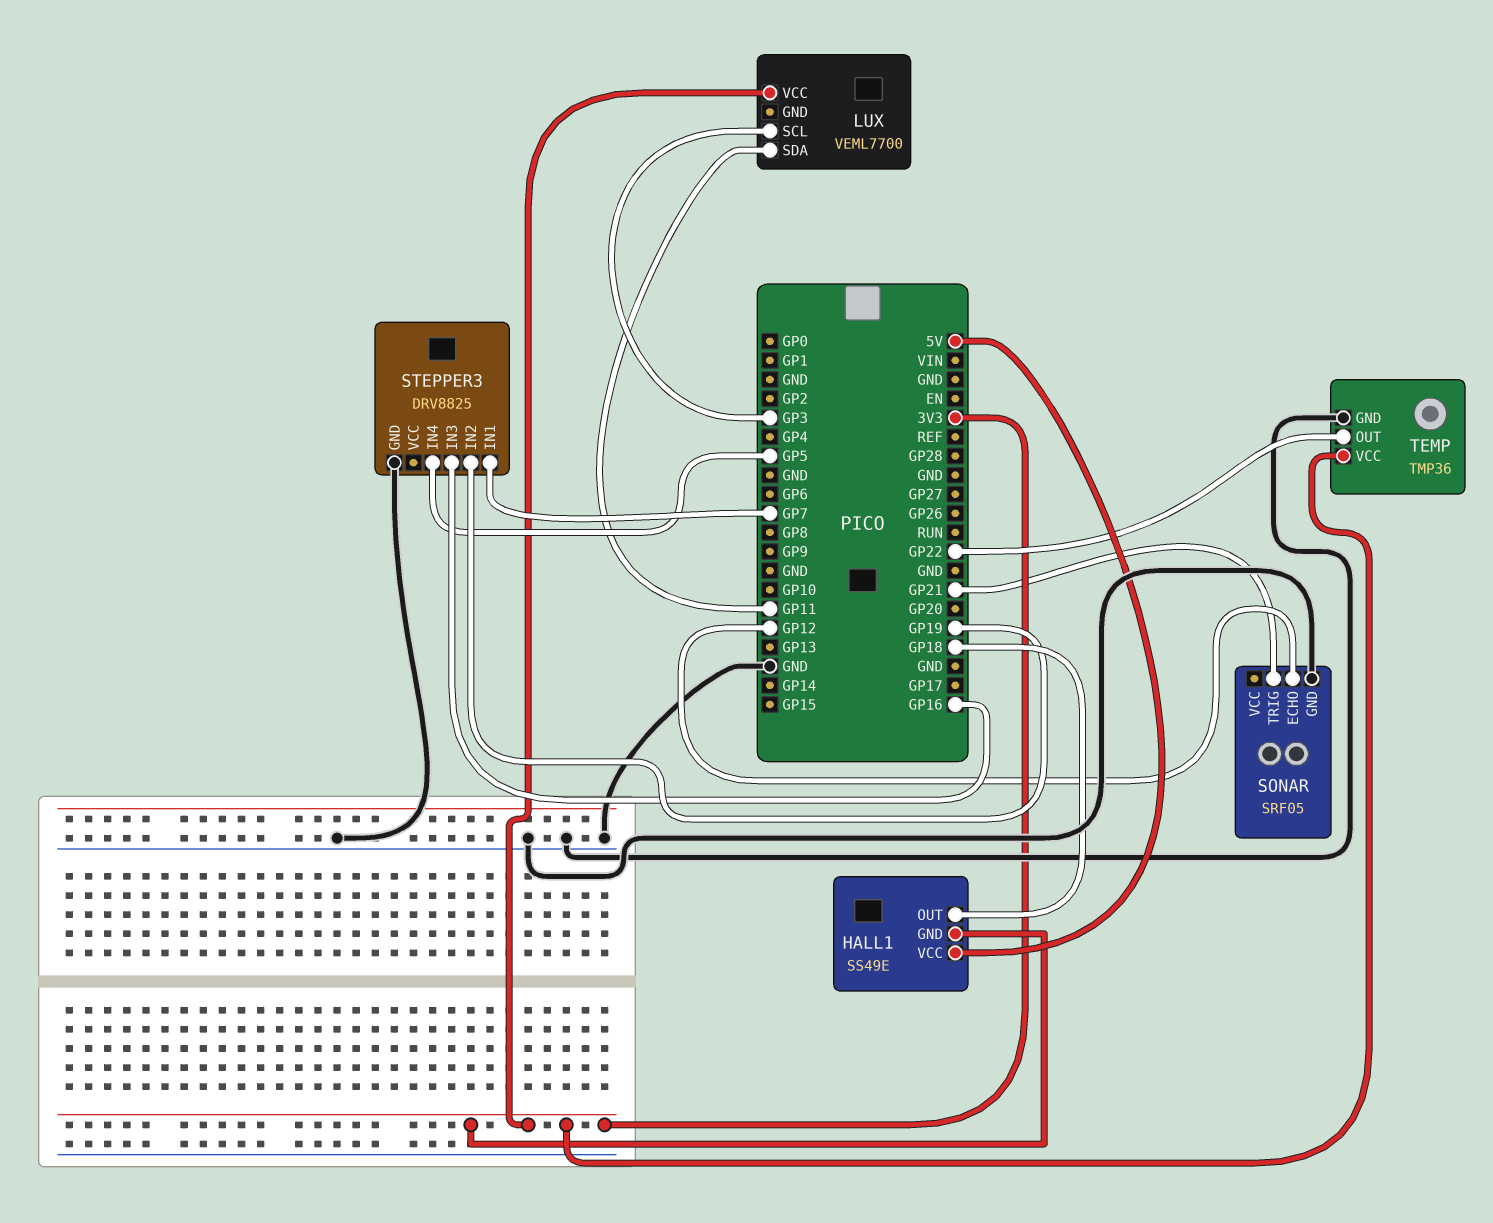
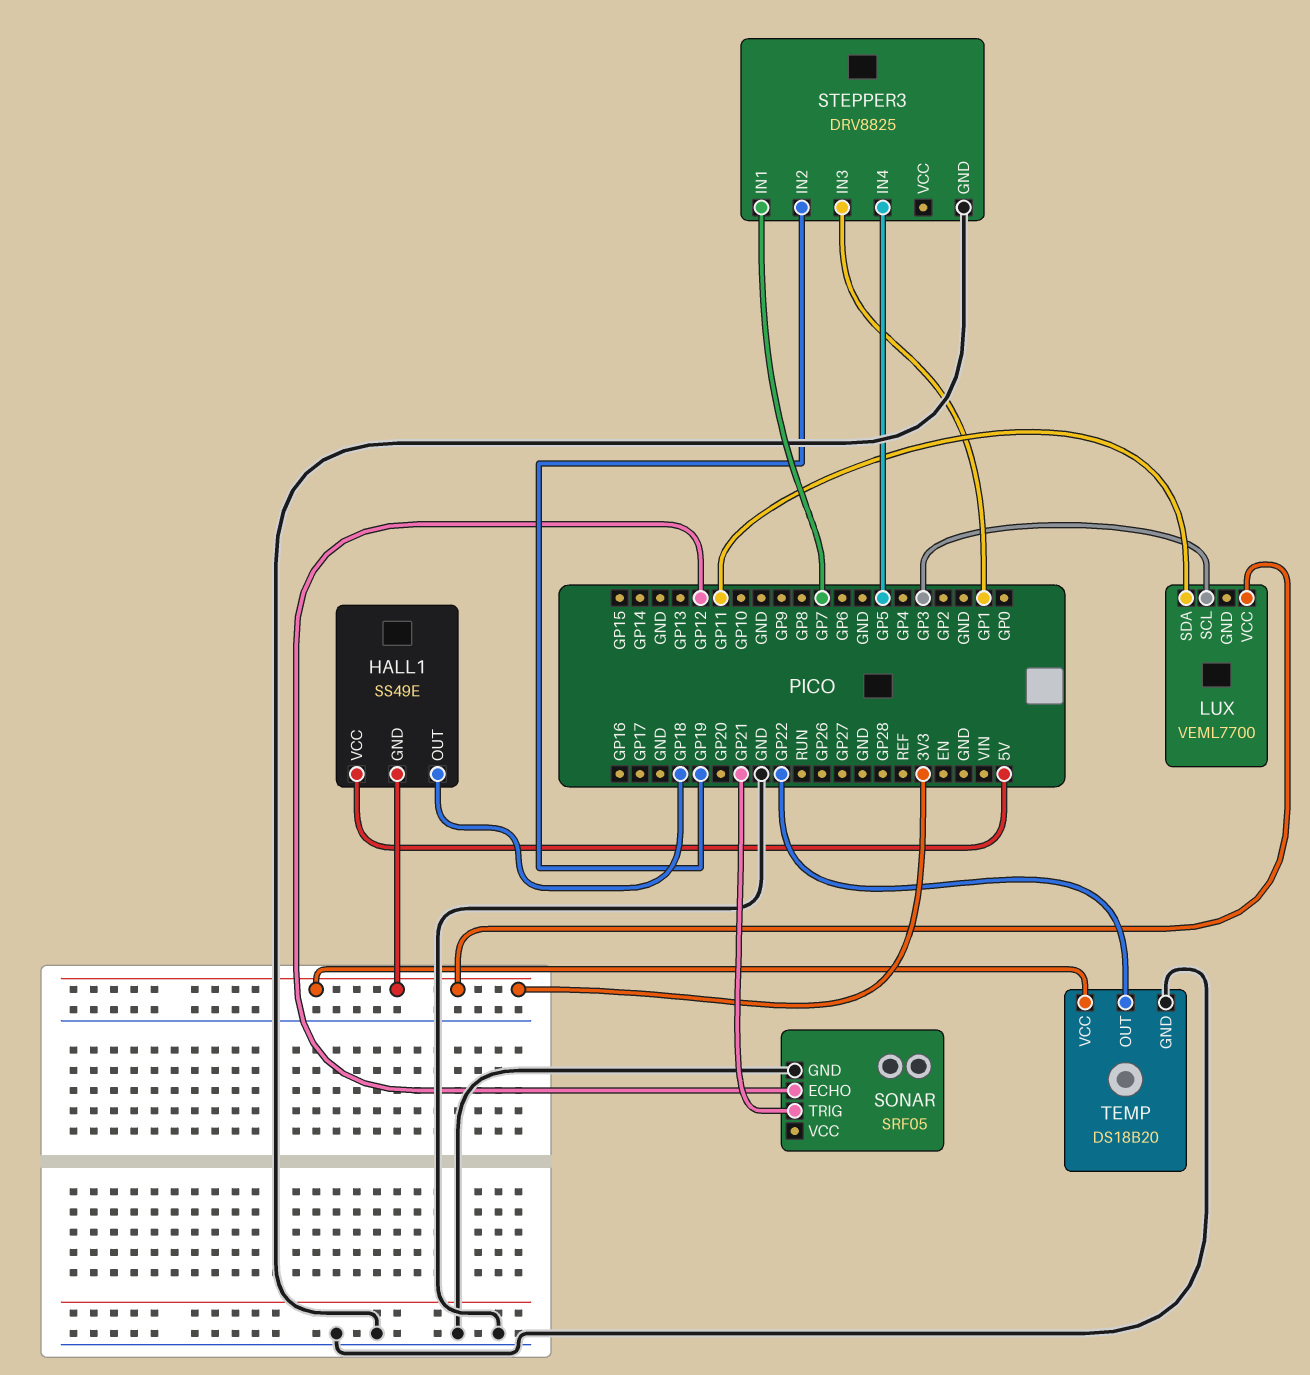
STEPPER3 pin IN3: GP16 -> GP1
TEMP: TMP36 -> DS18B20

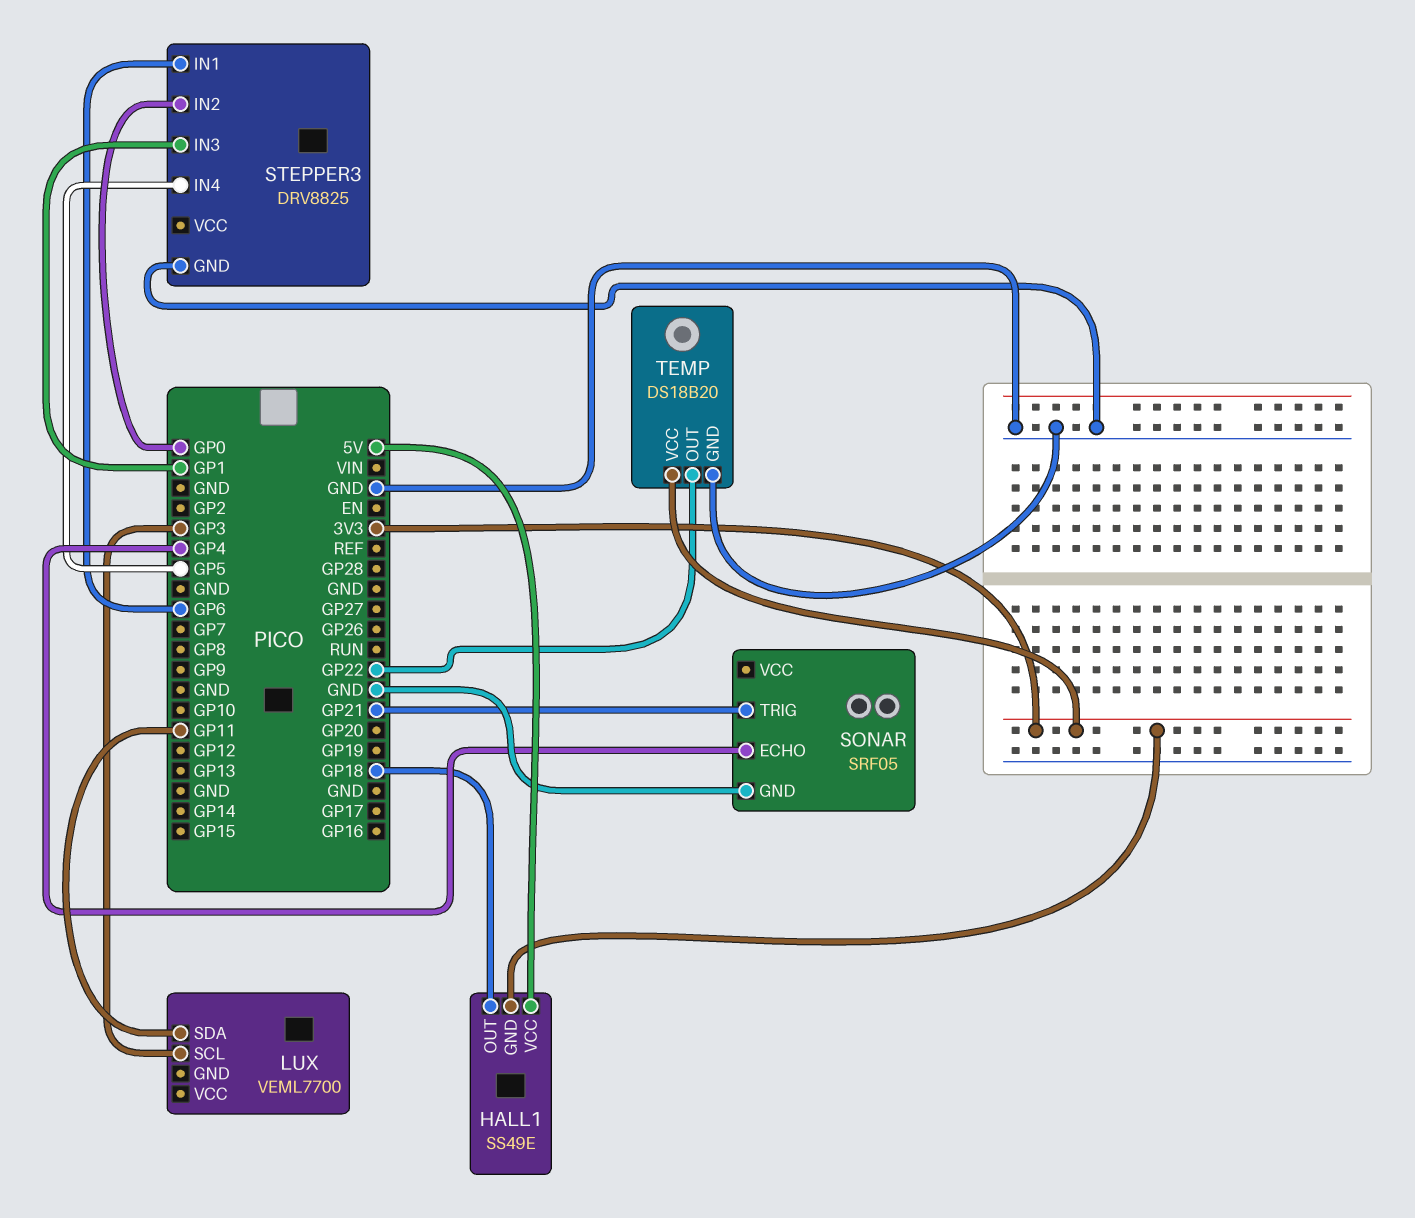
LUX pin VCC: 3V3 -> none
SONAR pin ECHO: GP12 -> GP4
STEPPER3 pin IN1: GP7 -> GP6
STEPPER3 pin IN2: GP19 -> GP0

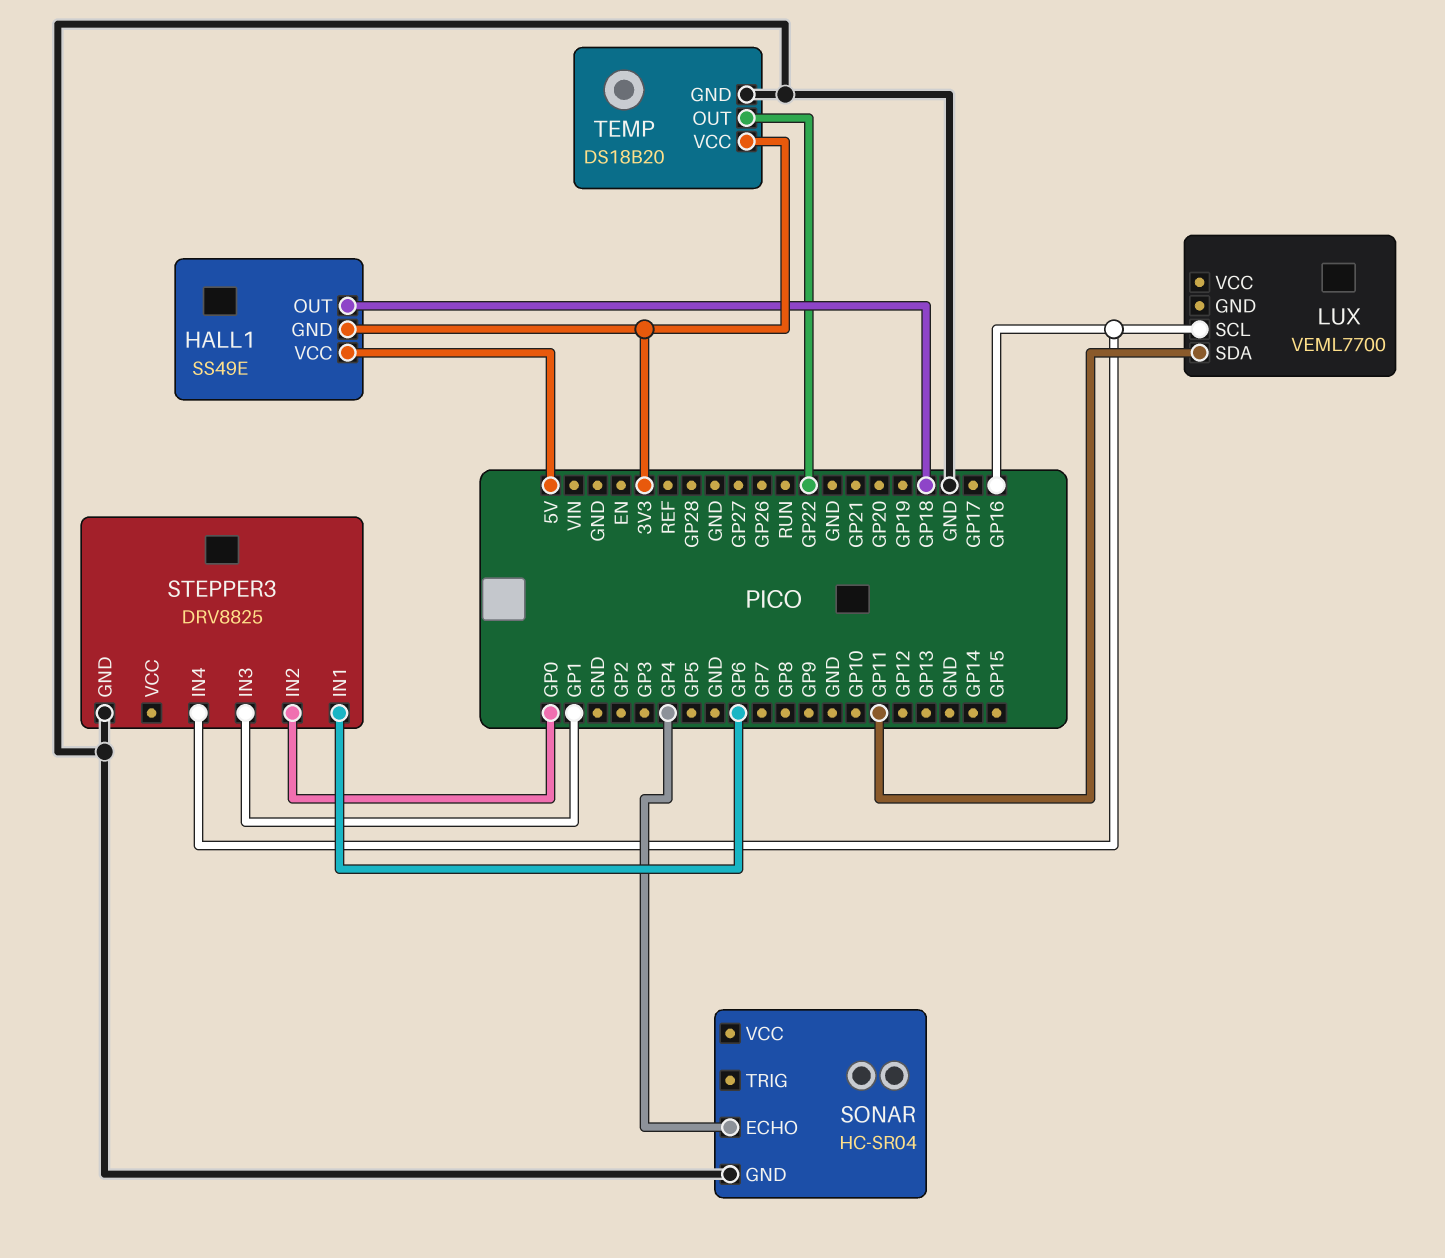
LUX pin SCL: GP3 -> GP16
SONAR: SRF05 -> HC-SR04
SONAR pin TRIG: GP21 -> none
STEPPER3 pin IN4: GP5 -> GP16

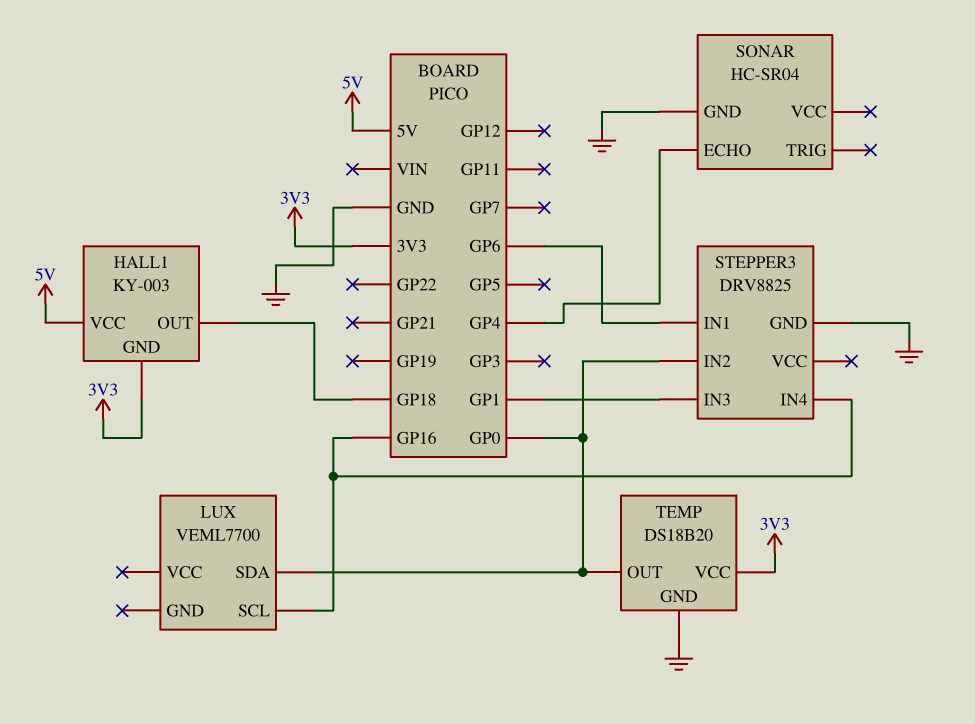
HALL1: SS49E -> KY-003
LUX pin SDA: GP11 -> GP0
TEMP pin OUT: GP22 -> GP0

